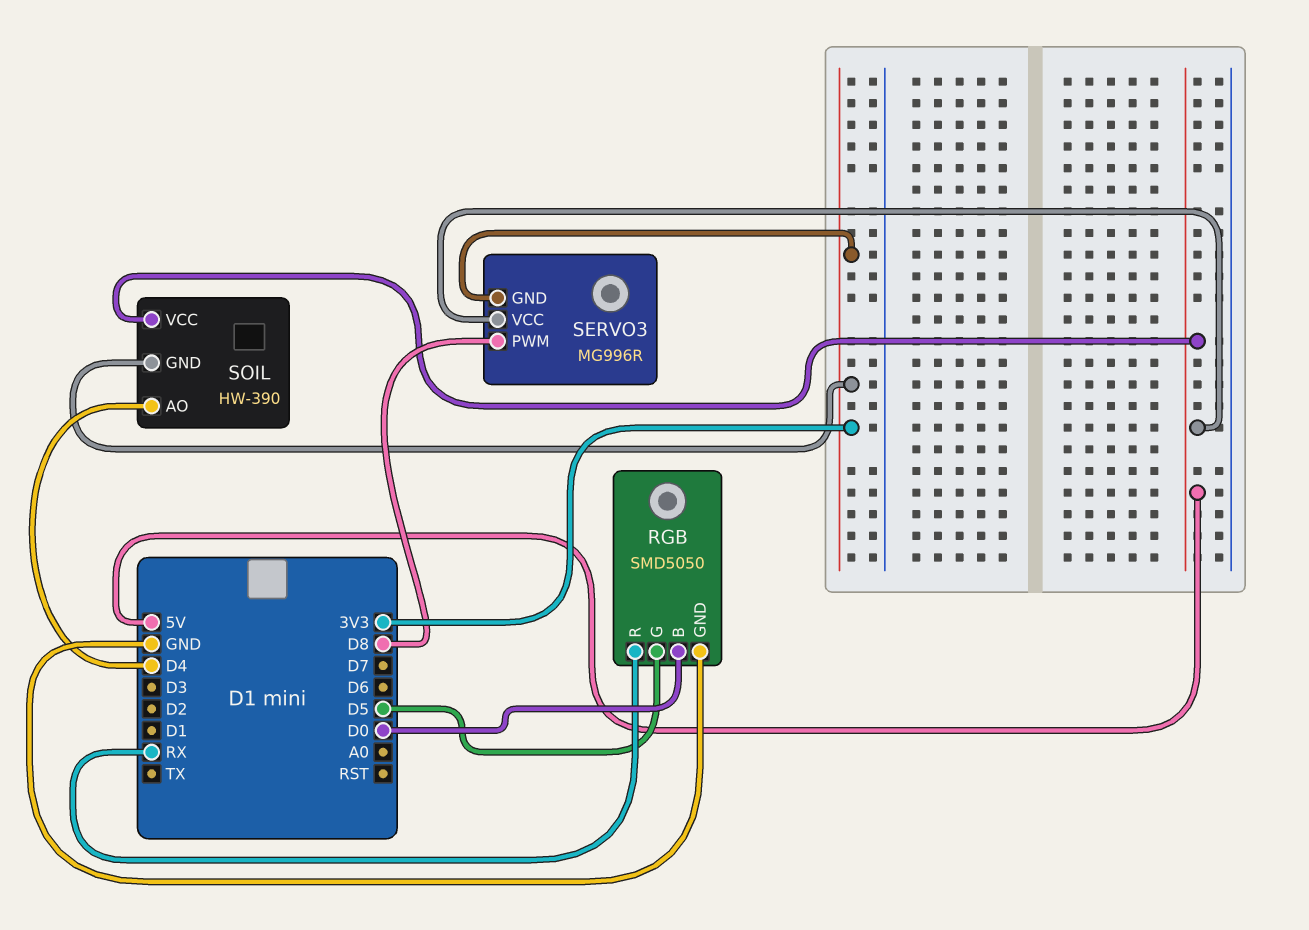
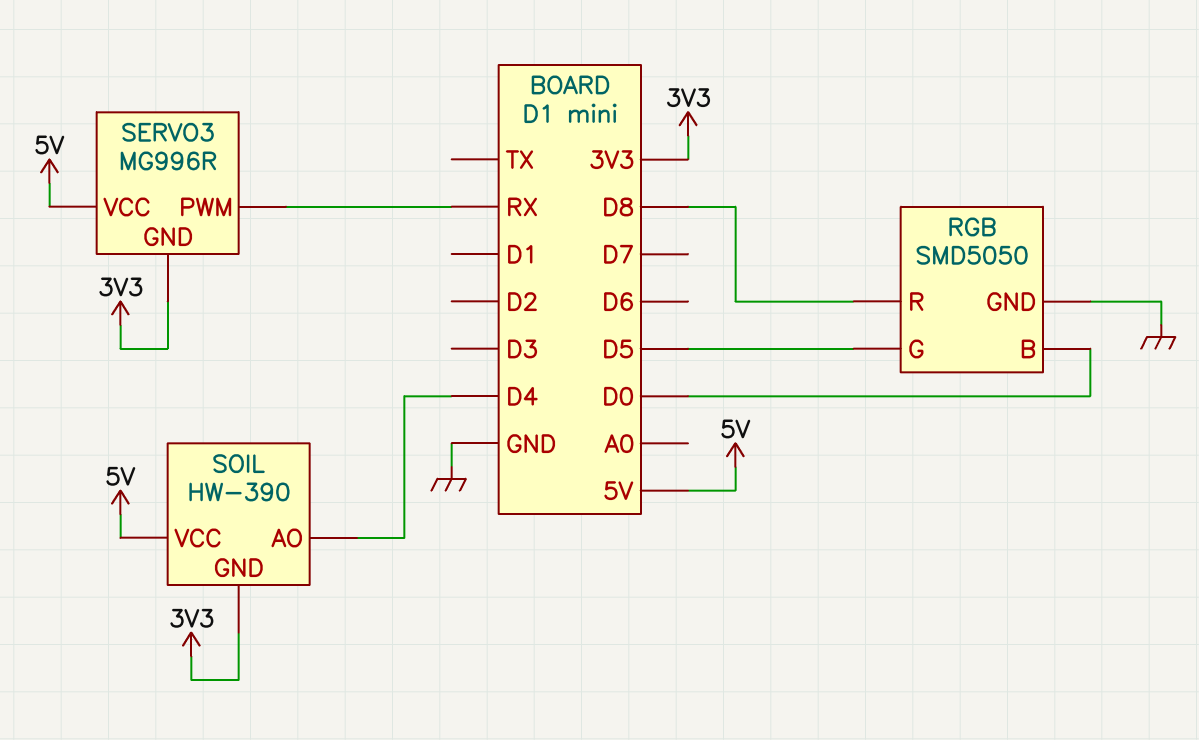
RGB pin R: RX -> D8
SERVO3 pin PWM: D8 -> RX

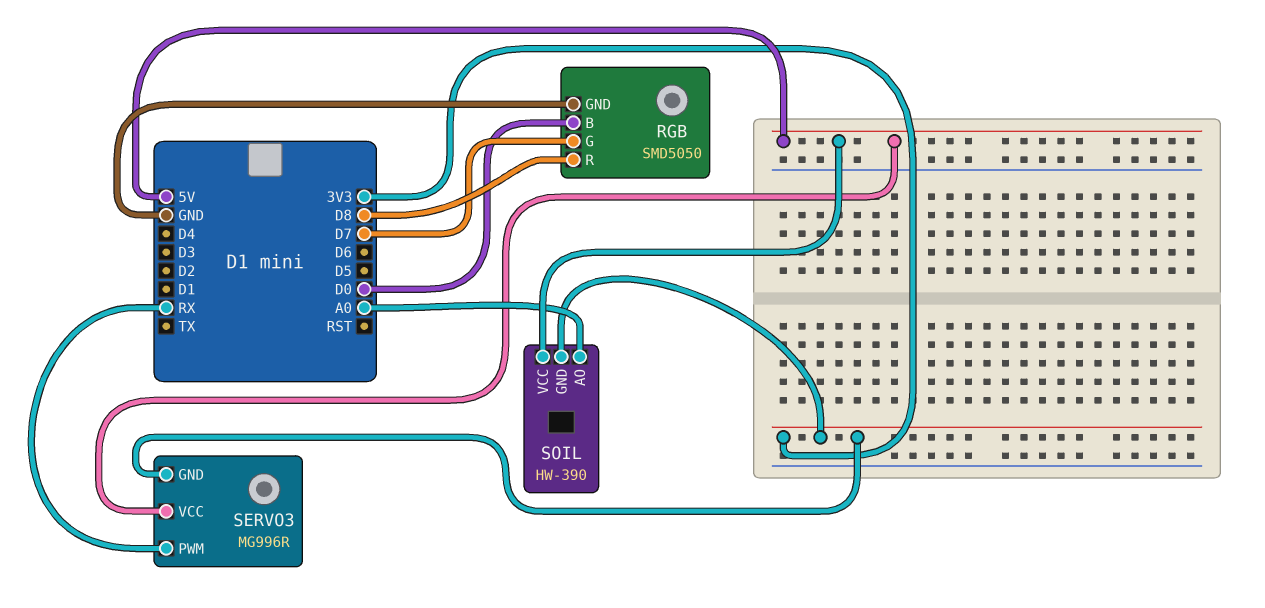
RGB pin G: D5 -> D7
SOIL pin AO: D4 -> A0

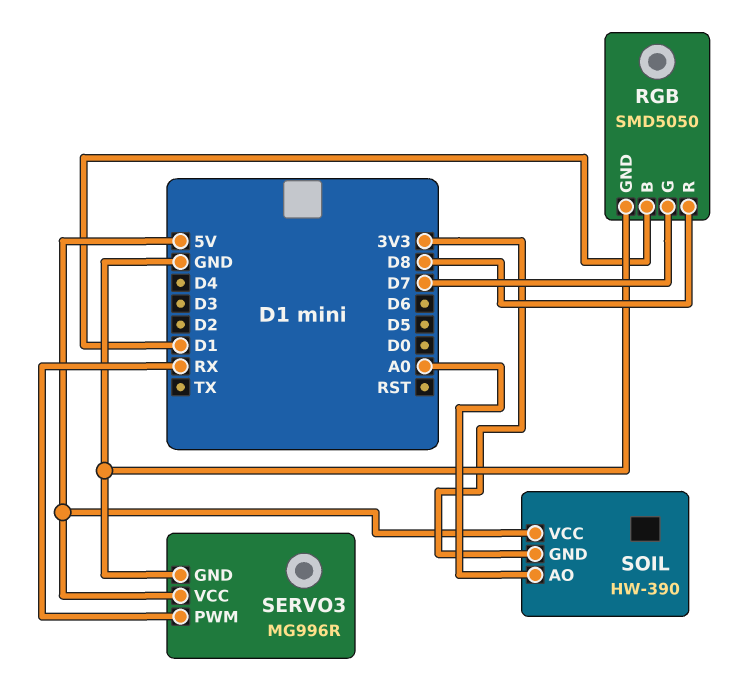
RGB pin B: D0 -> D1
SERVO3 pin GND: 3V3 -> GND

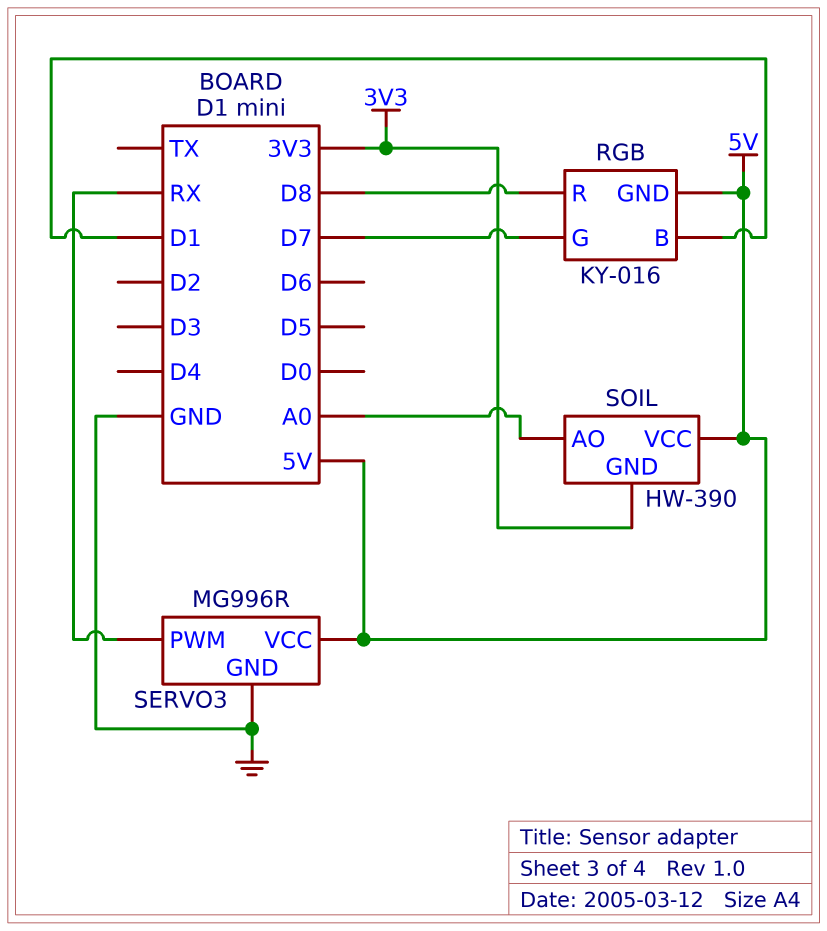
RGB: SMD5050 -> KY-016
RGB pin GND: GND -> 5V

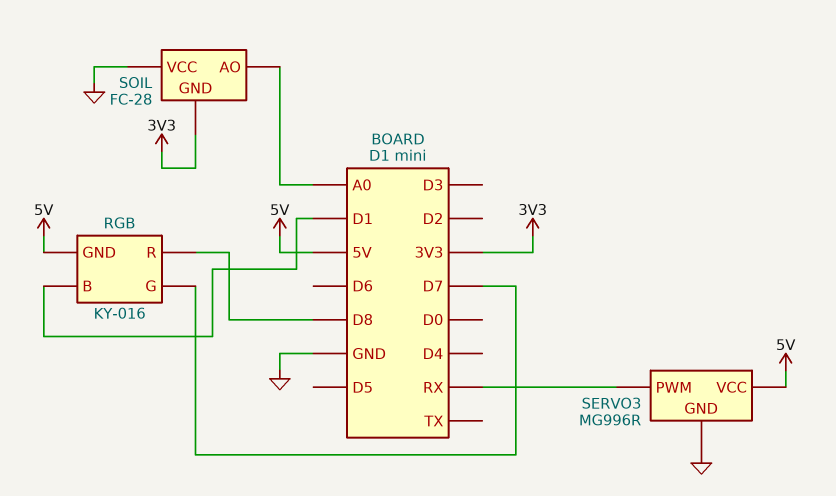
SOIL: HW-390 -> FC-28
SOIL pin VCC: 5V -> GND

